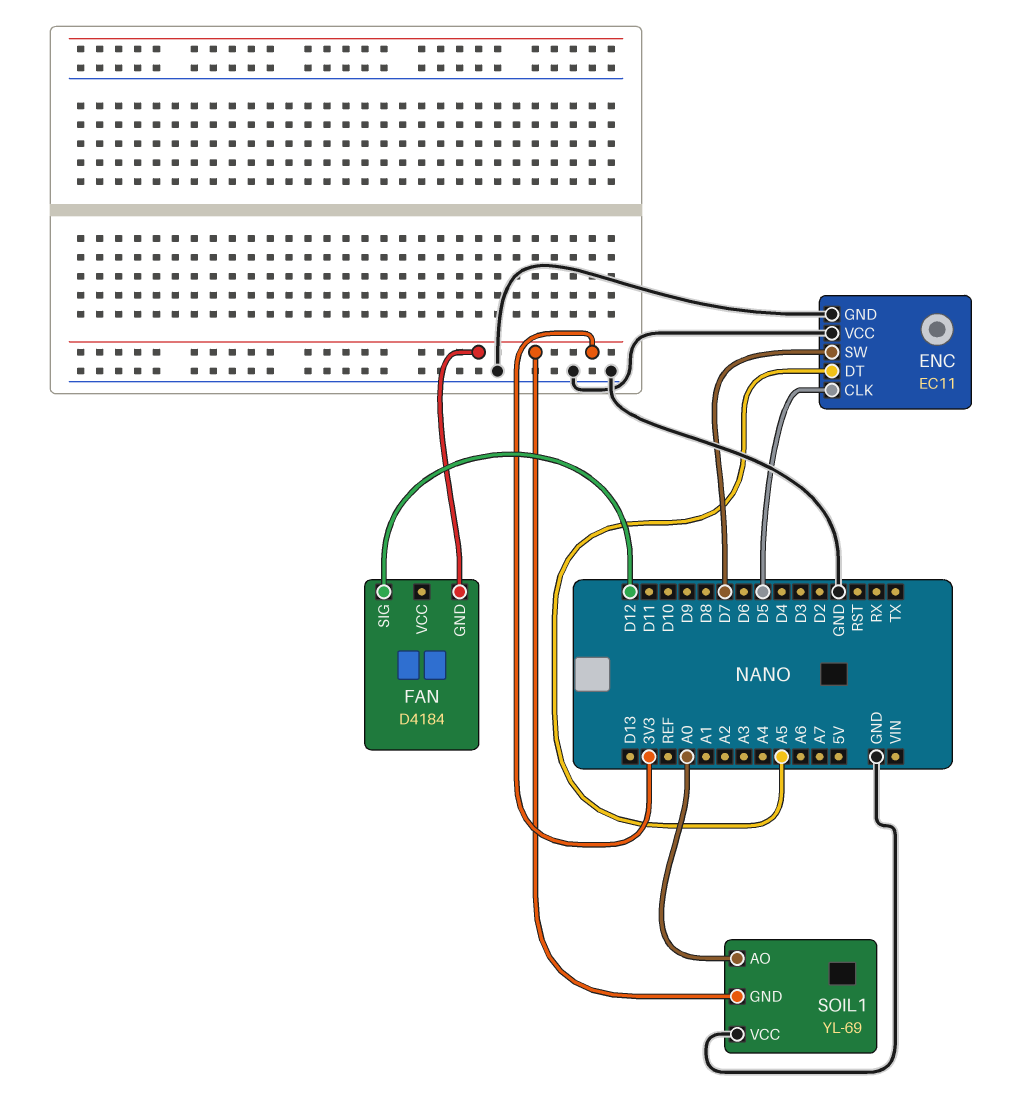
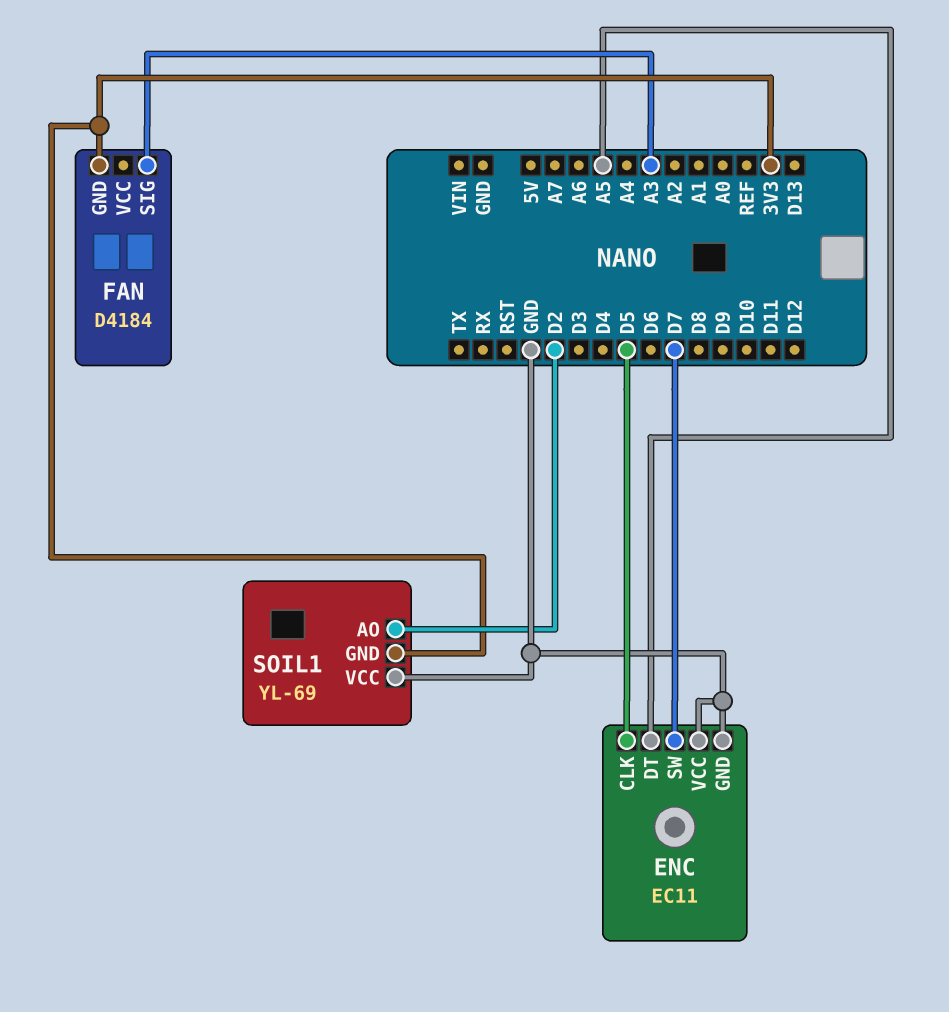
FAN pin SIG: D12 -> A3
SOIL1 pin AO: A0 -> D2

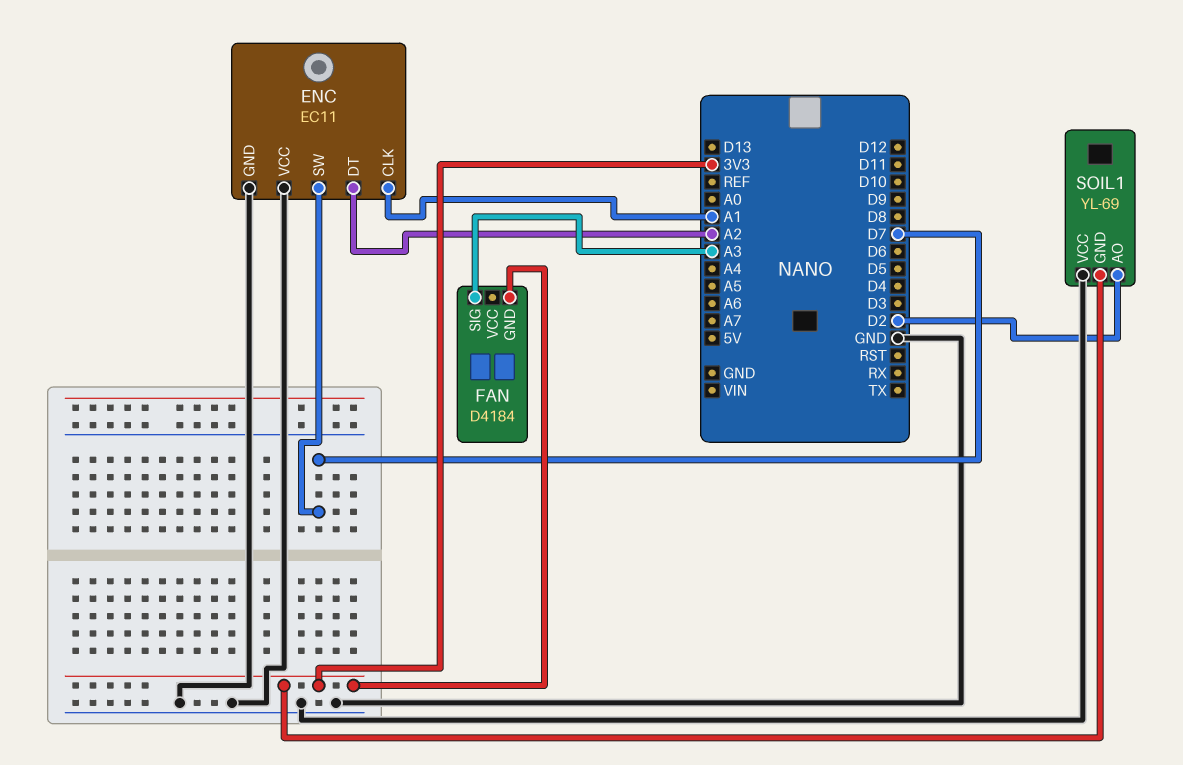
ENC pin CLK: D5 -> A1
ENC pin DT: A5 -> A2

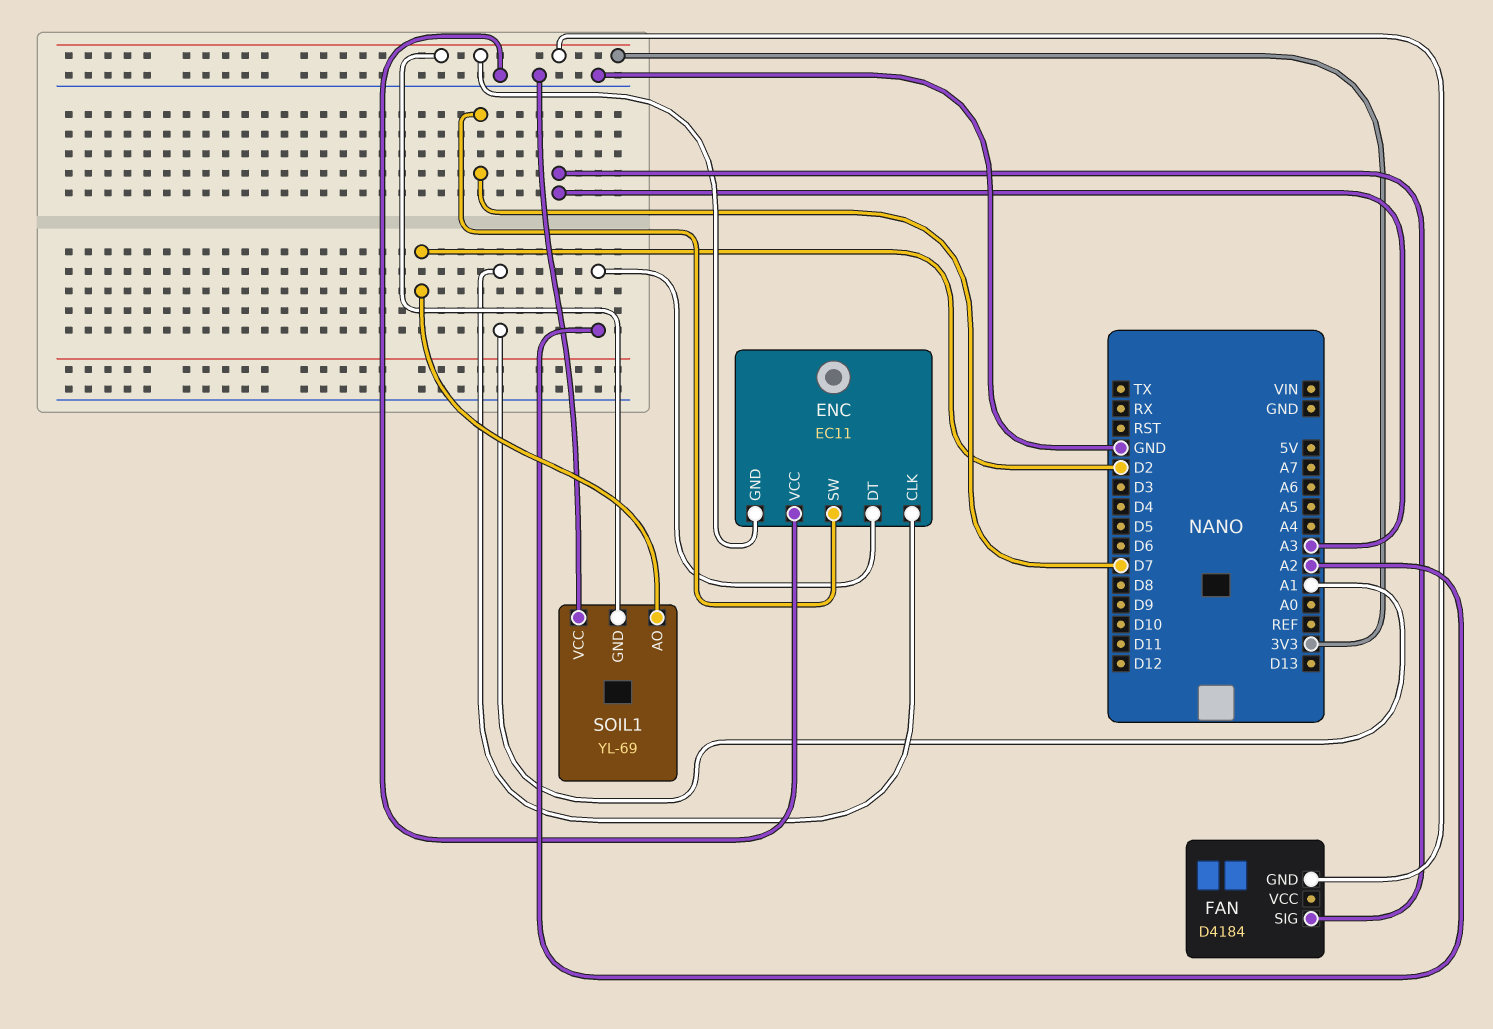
ENC pin GND: GND -> 3V3

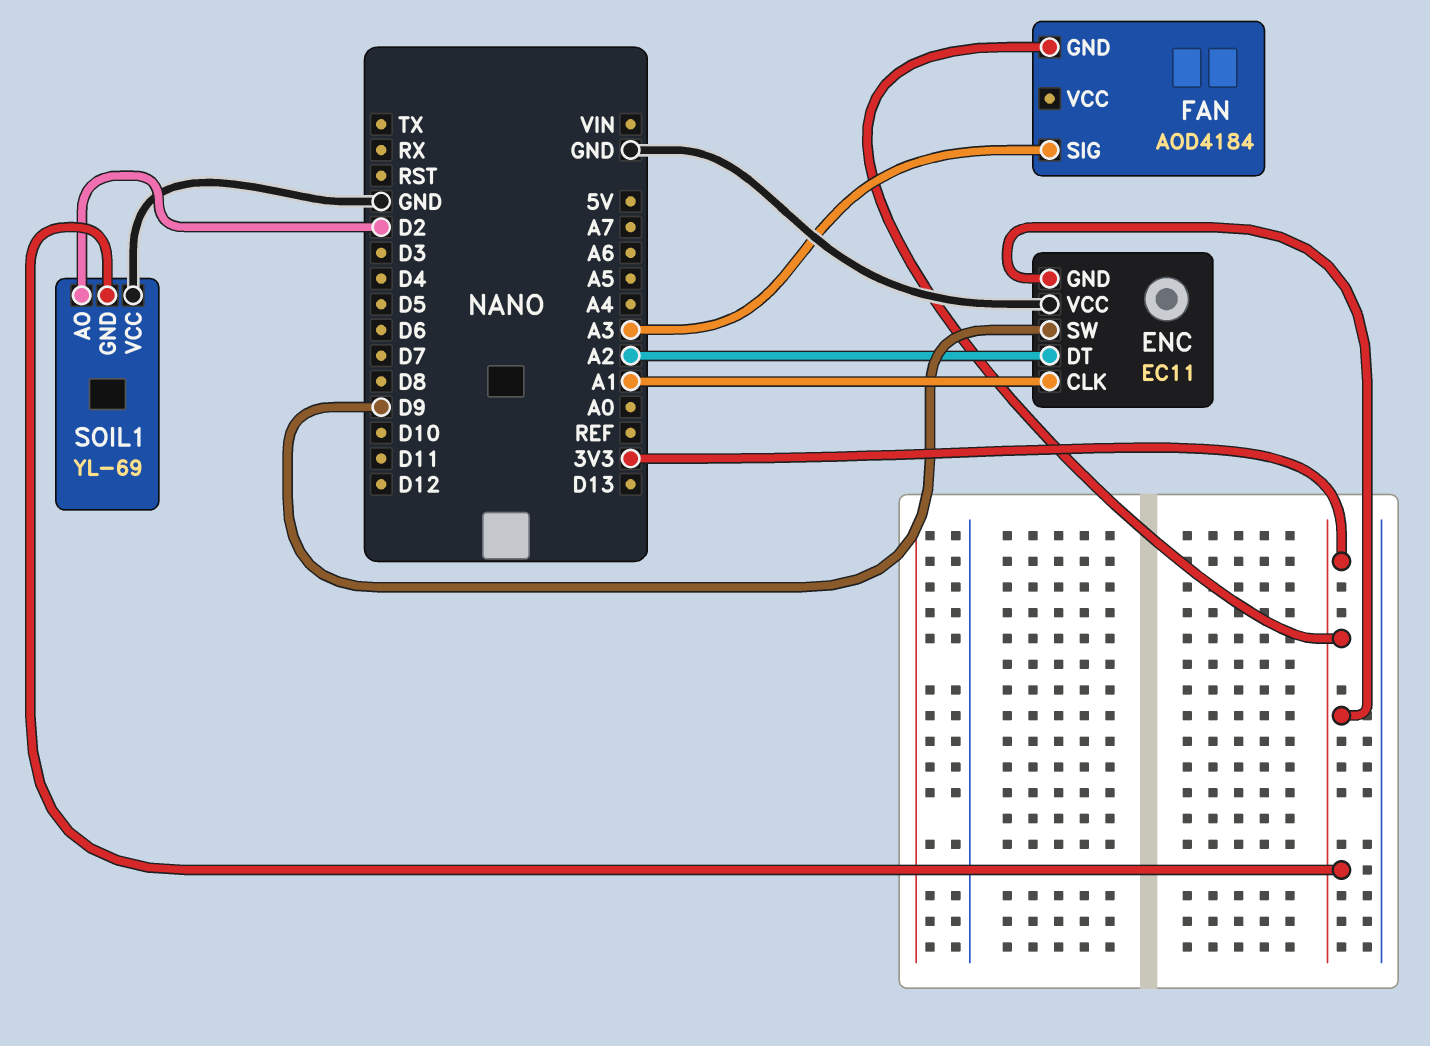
ENC pin SW: D7 -> D9
FAN: D4184 -> AOD4184

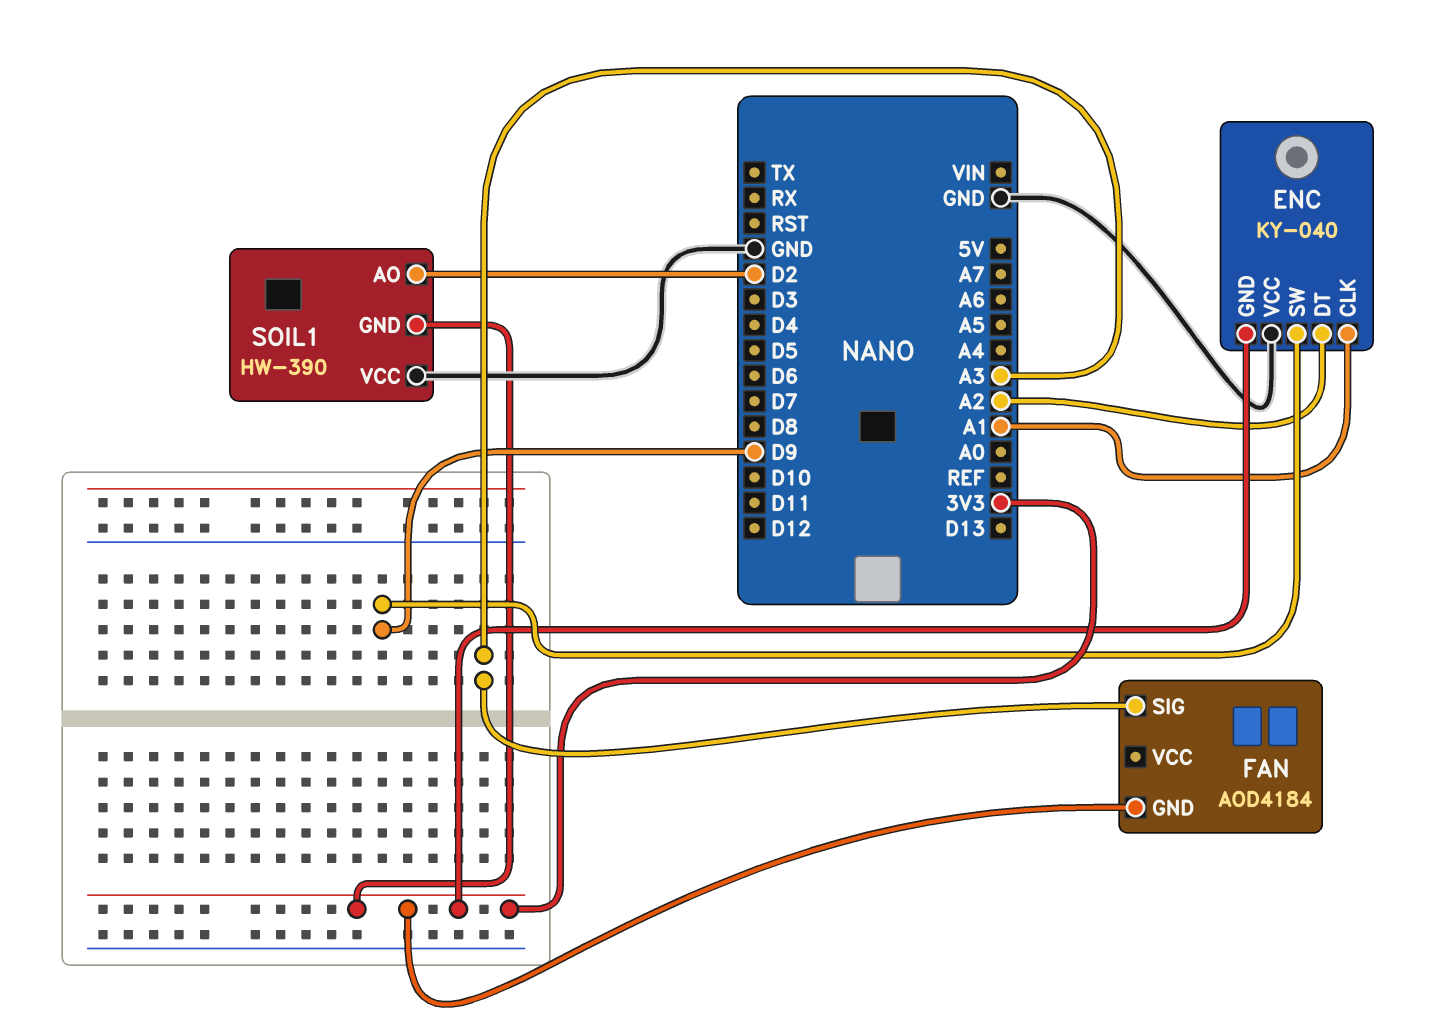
ENC: EC11 -> KY-040
SOIL1: YL-69 -> HW-390

